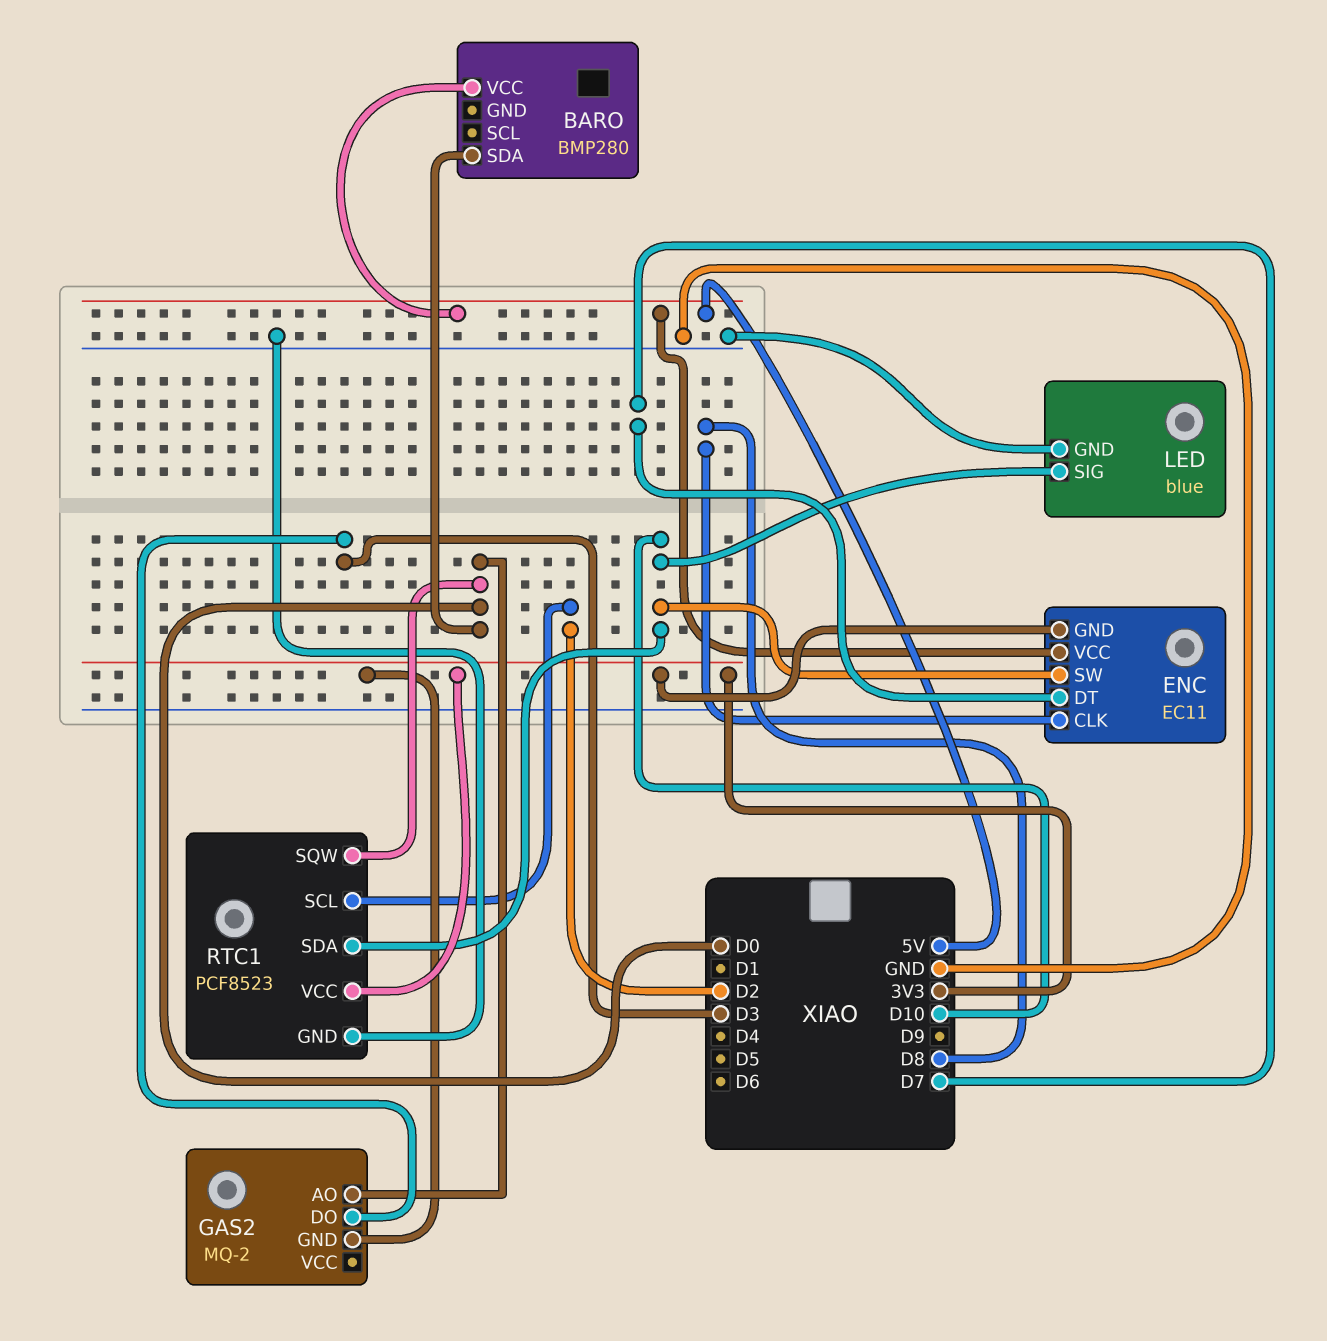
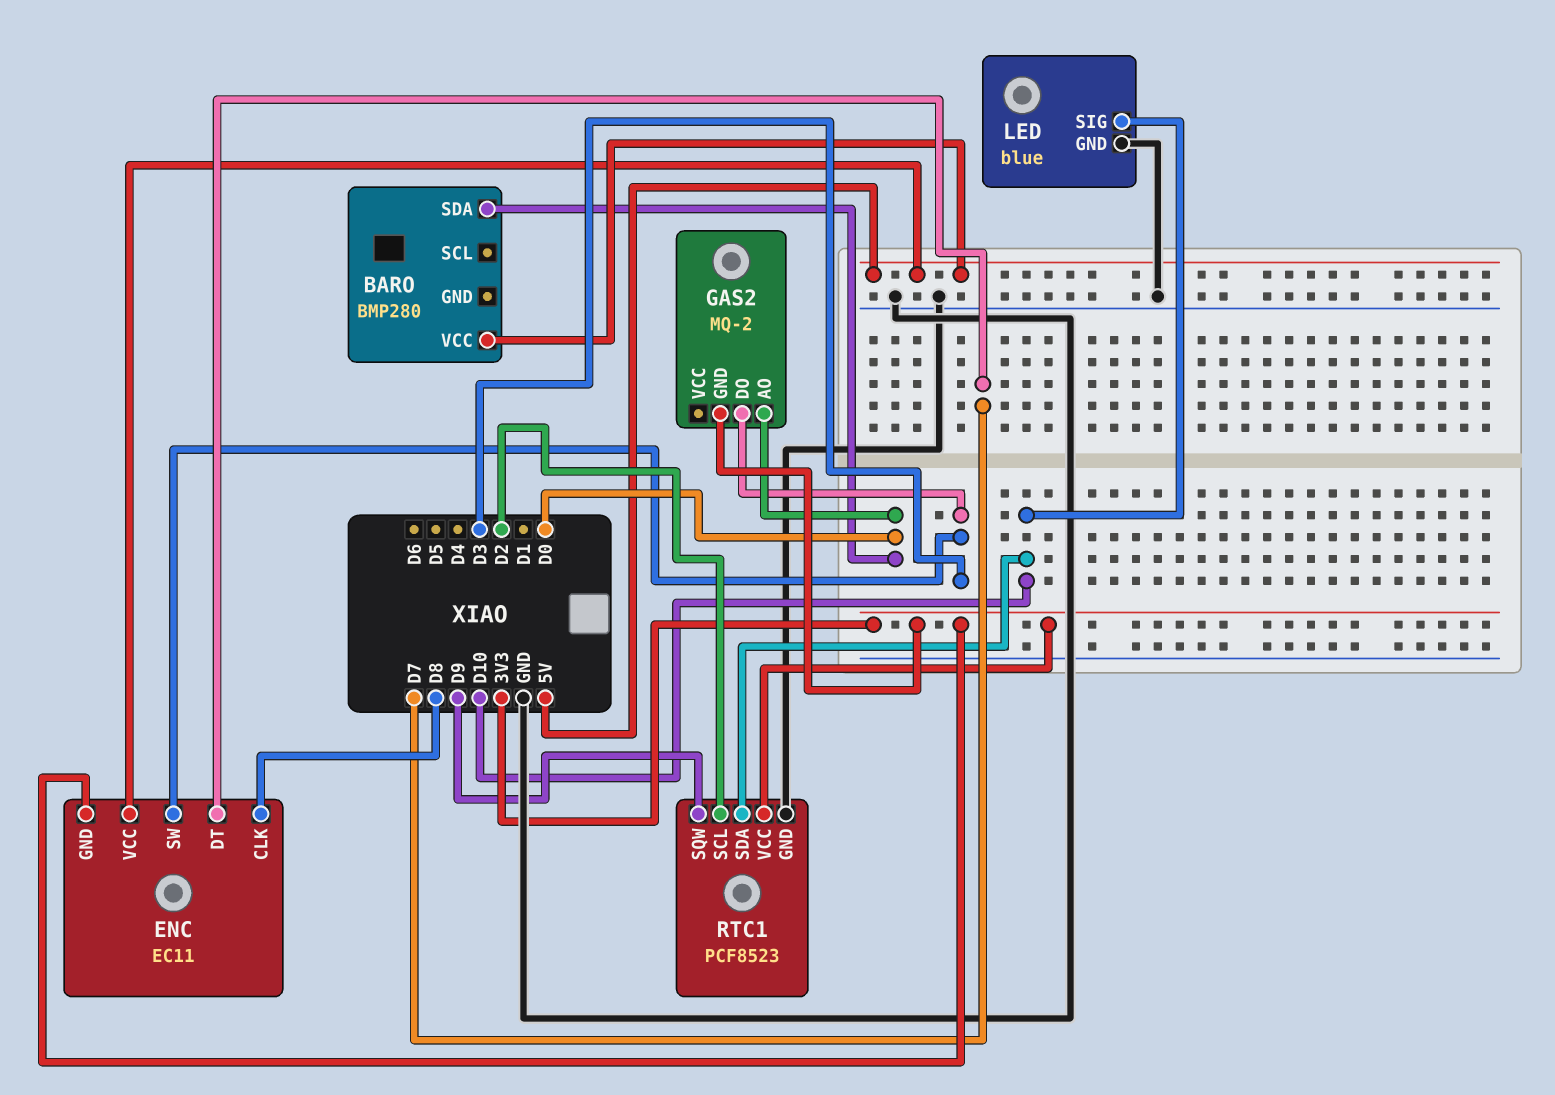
ENC pin SW: D10 -> D3
RTC1 pin SQW: D0 -> D9

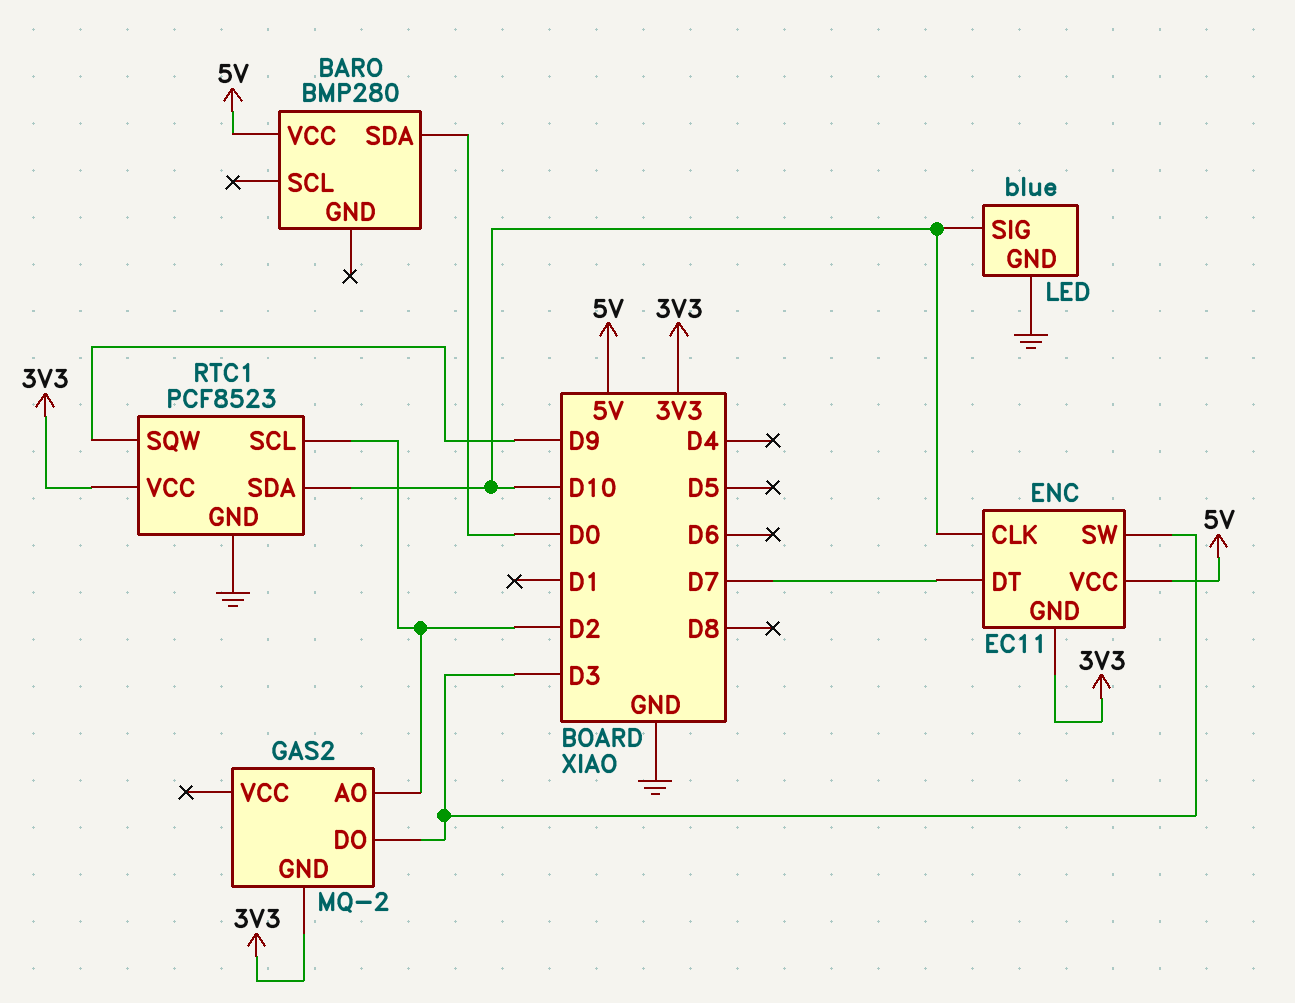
ENC pin CLK: D8 -> D10
GAS2 pin AO: D0 -> D2

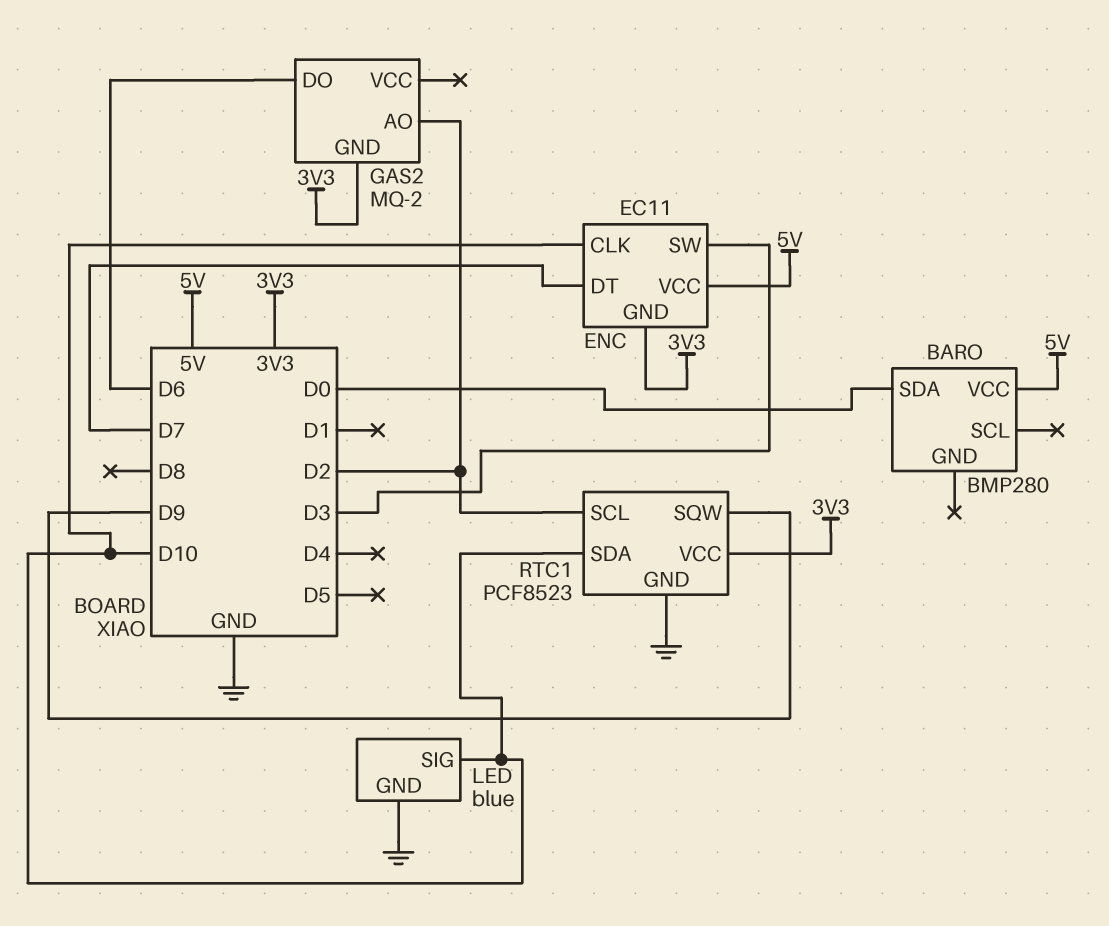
GAS2 pin DO: D3 -> D6

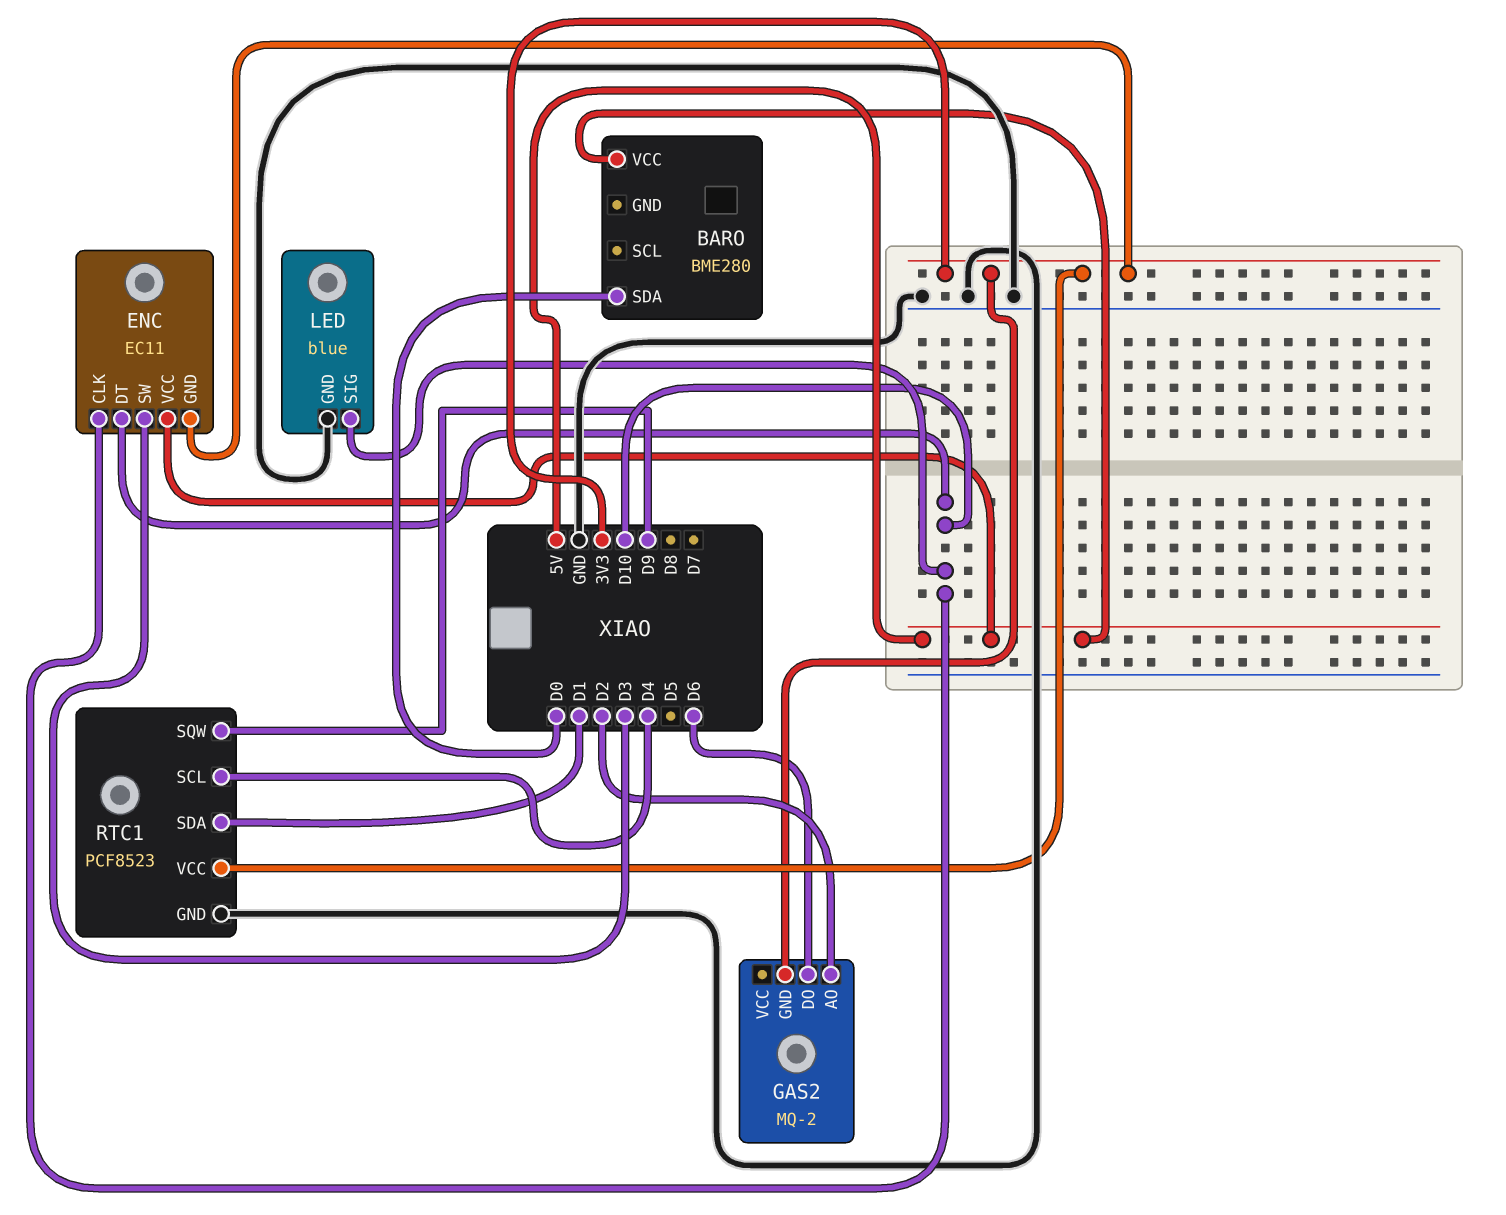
BARO: BMP280 -> BME280
ENC pin DT: D7 -> D10
RTC1 pin SCL: D2 -> D4
RTC1 pin SDA: D10 -> D1

